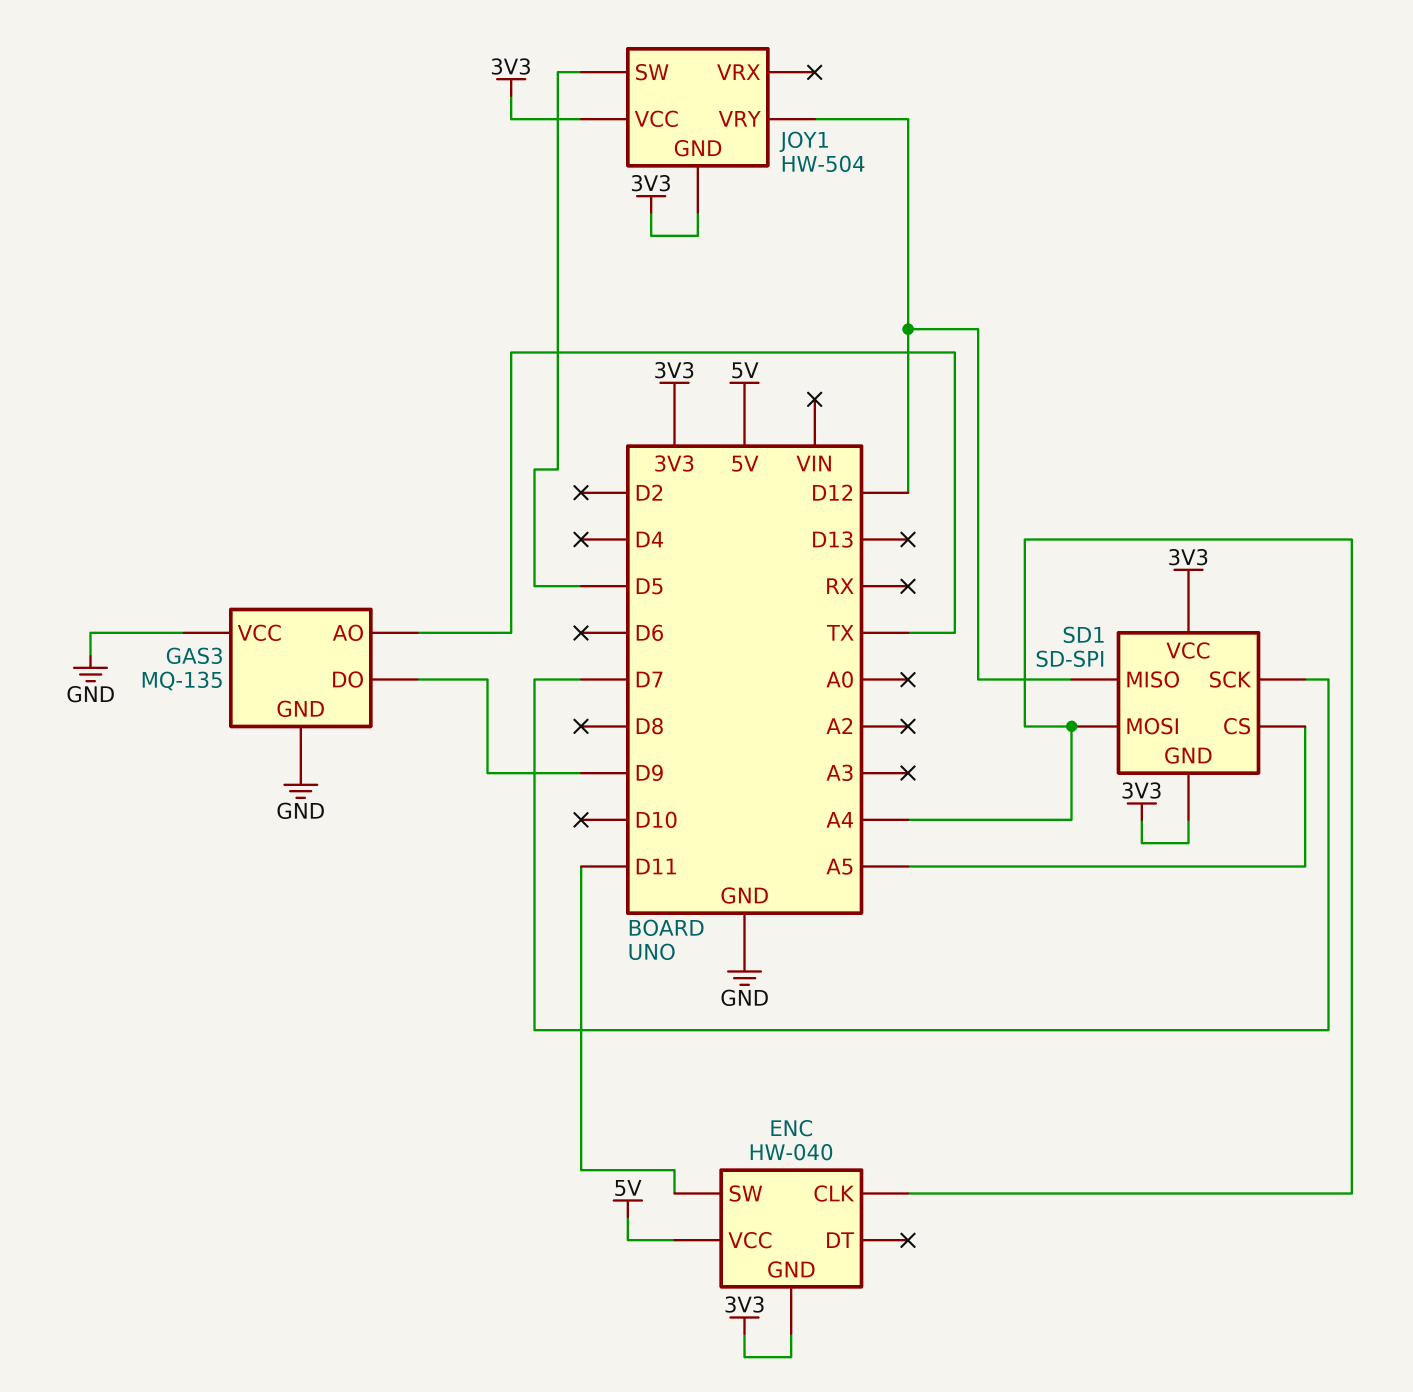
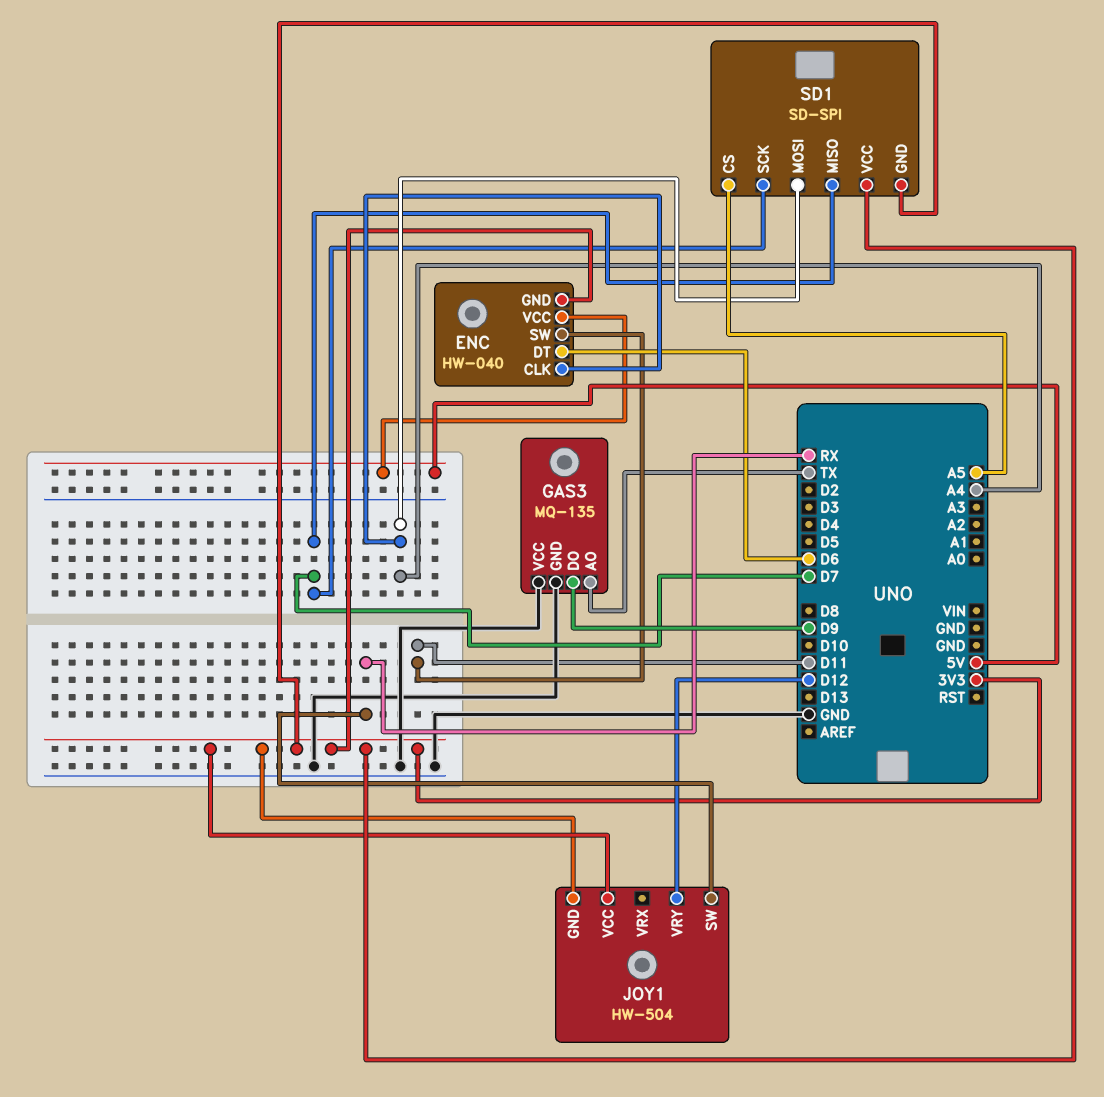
ENC pin DT: none -> D6
JOY1 pin SW: D5 -> RX
SD1 pin MISO: D12 -> D7

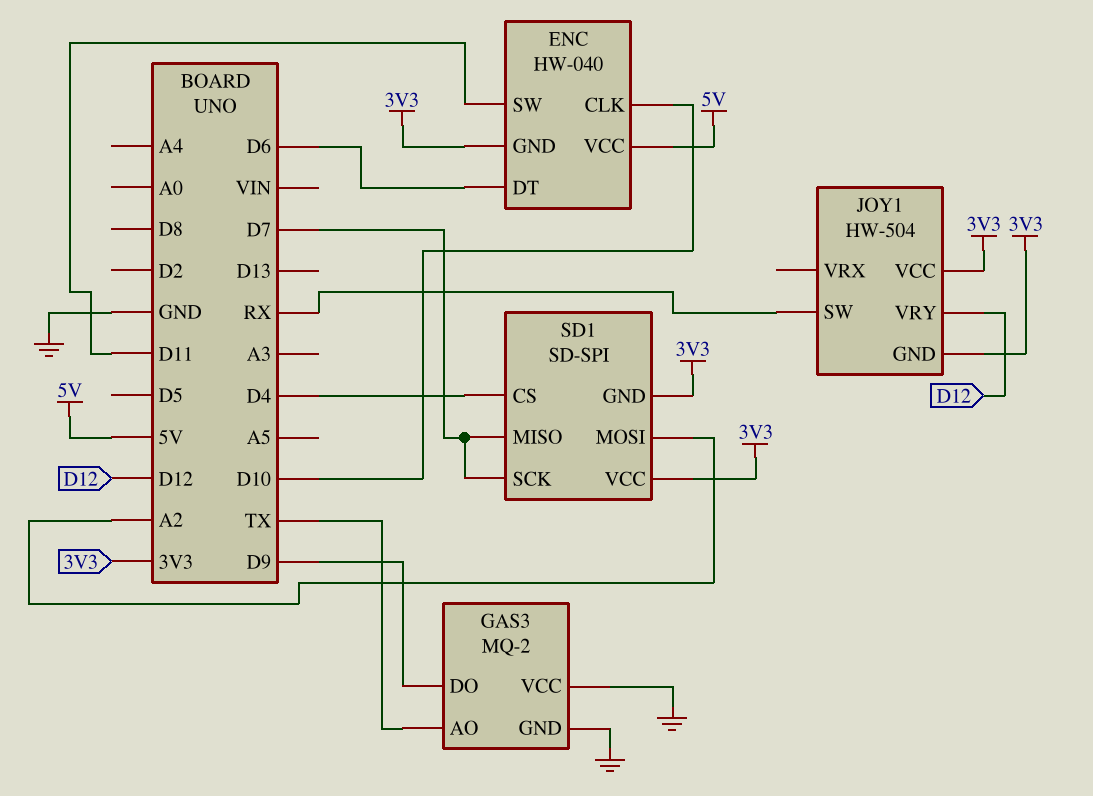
ENC pin CLK: A4 -> D10
GAS3: MQ-135 -> MQ-2
SD1 pin CS: A5 -> D4
SD1 pin MOSI: A4 -> A2

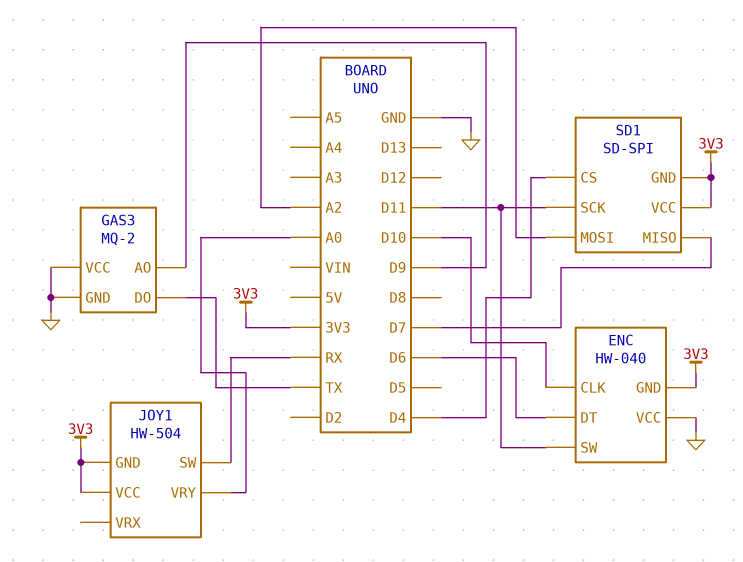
ENC pin VCC: 5V -> GND
GAS3 pin AO: TX -> D9
GAS3 pin DO: D9 -> TX
JOY1 pin VRY: D12 -> A0
SD1 pin SCK: D7 -> D11

